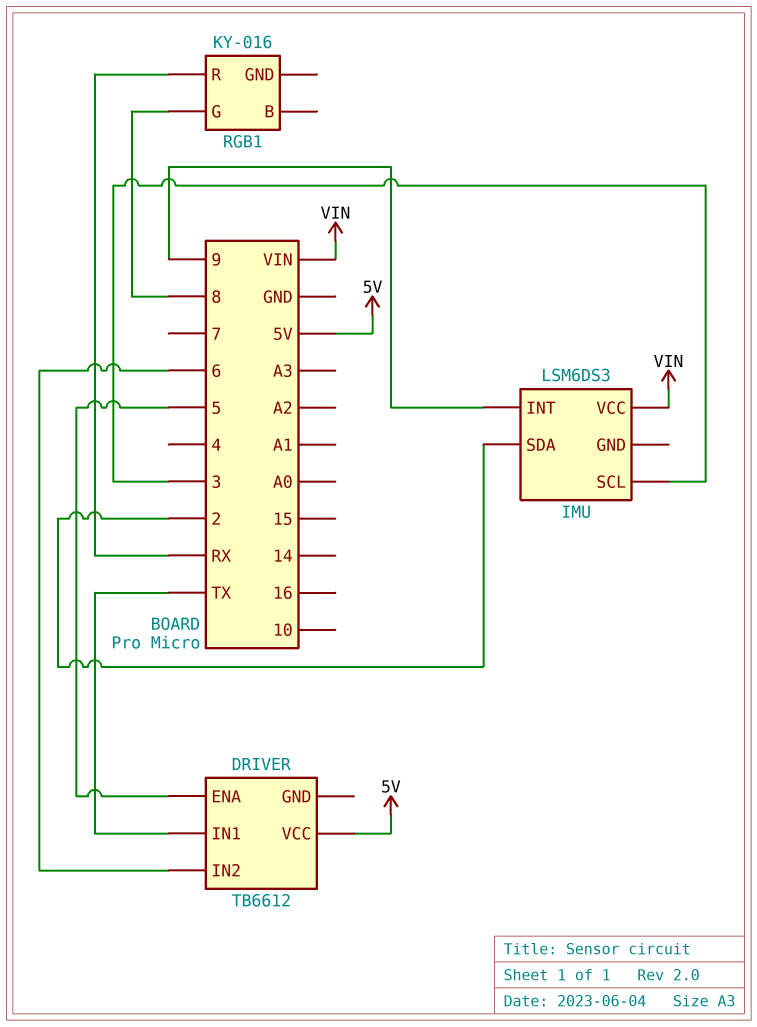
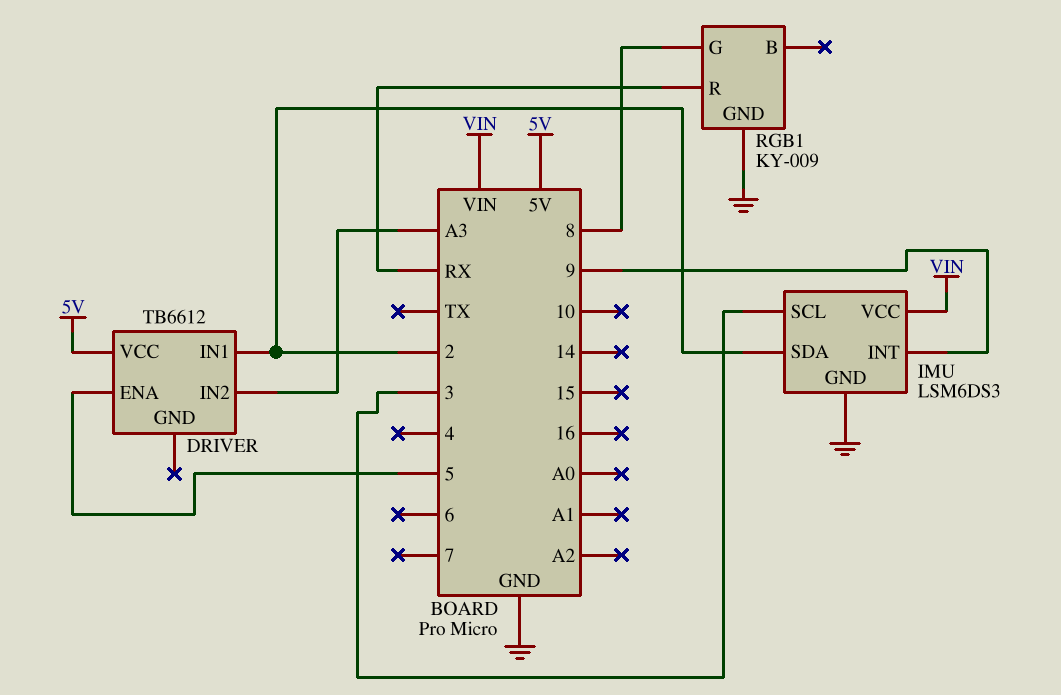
DRIVER pin IN1: TX -> 2
DRIVER pin IN2: 6 -> A3
IMU pin GND: none -> GND
RGB1: KY-016 -> KY-009
RGB1 pin GND: none -> GND

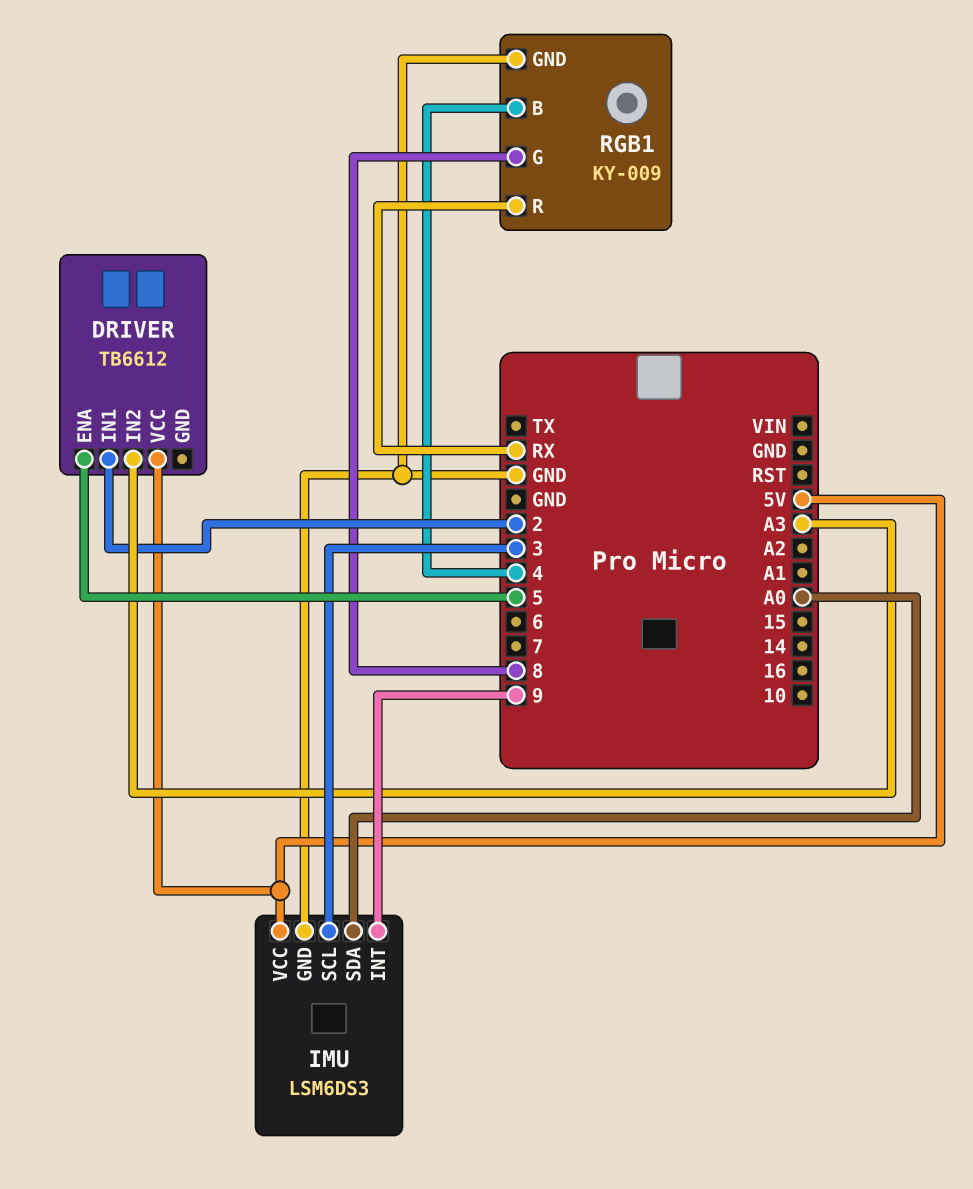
IMU pin SDA: 2 -> A0
IMU pin VCC: VIN -> 5V
RGB1 pin B: none -> 4

